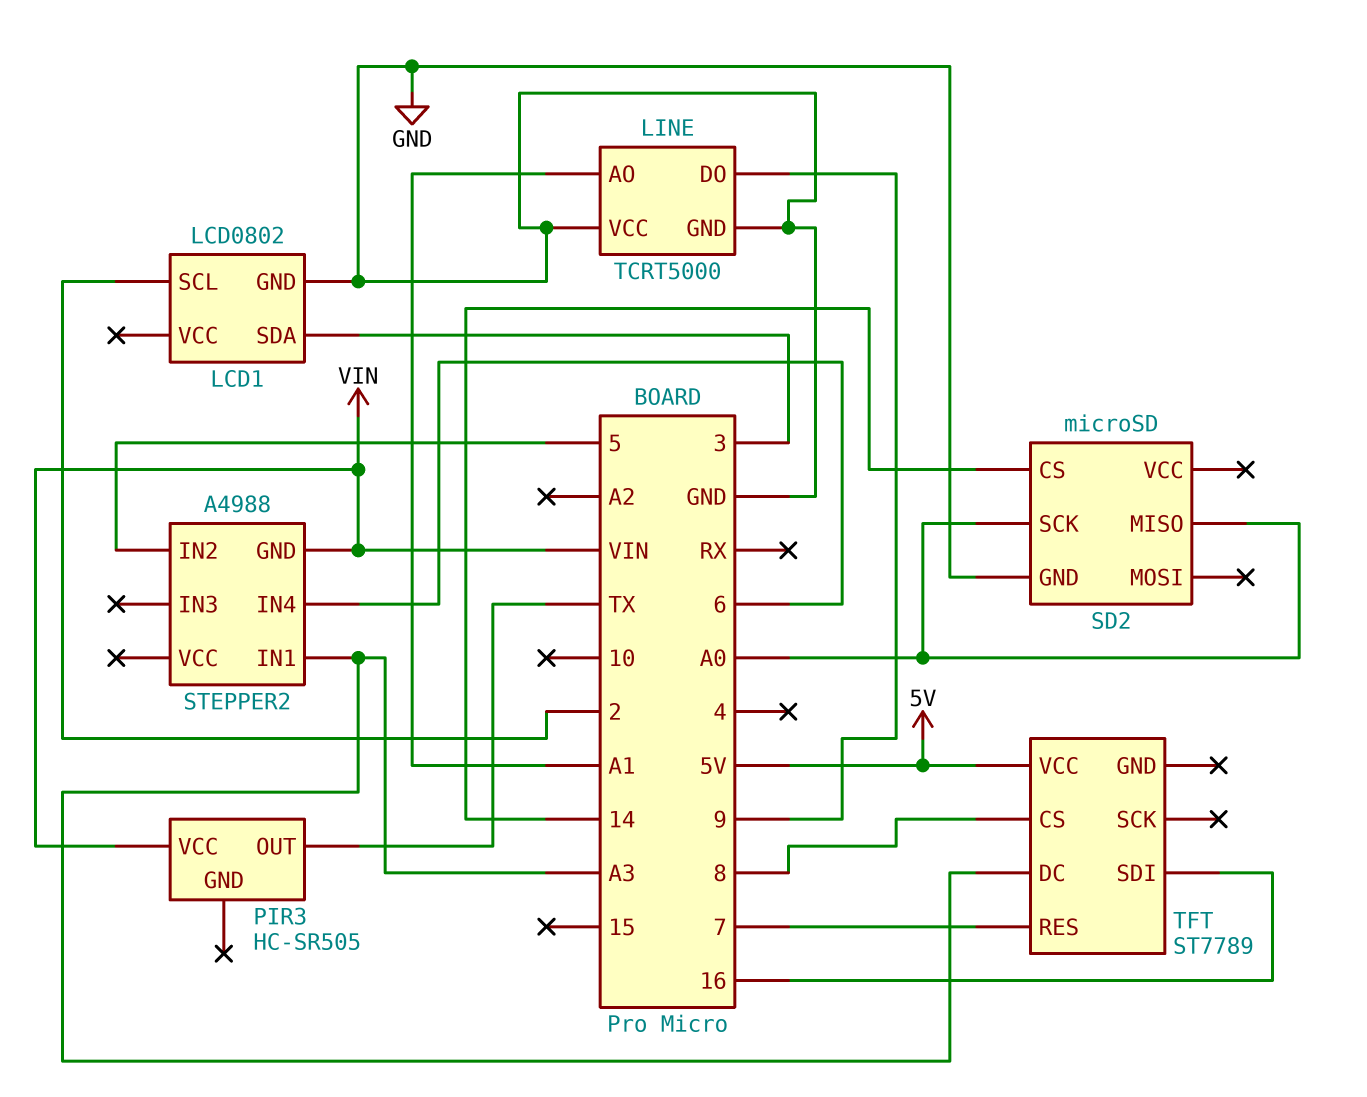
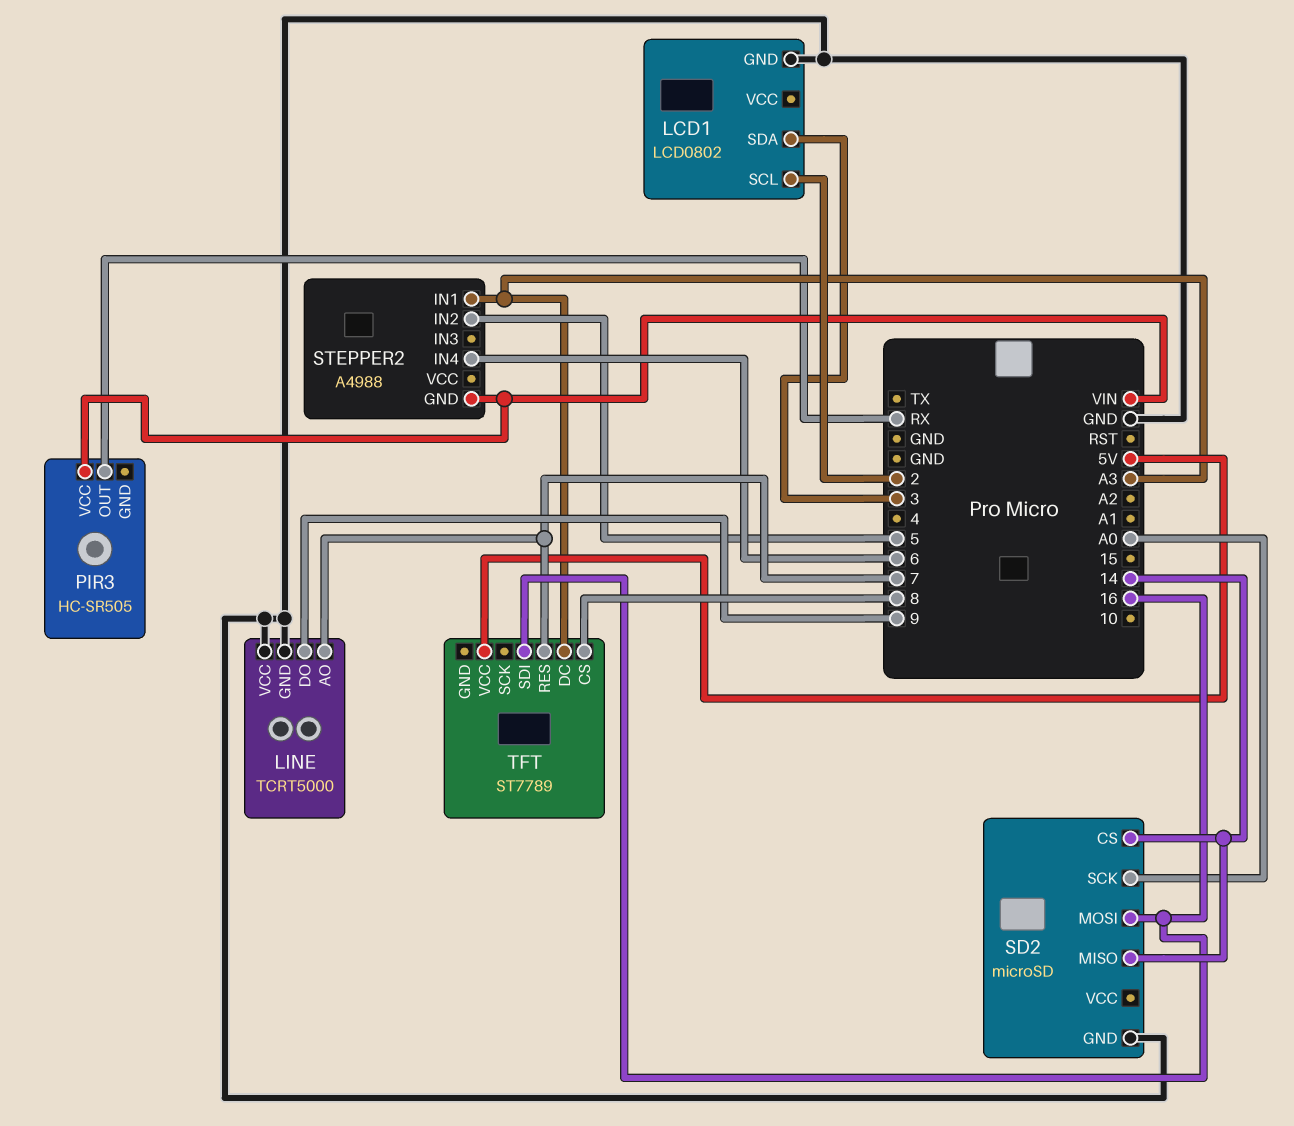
LINE pin AO: A1 -> 7
PIR3 pin OUT: TX -> RX
SD2 pin MISO: A0 -> 14
SD2 pin MOSI: none -> 16

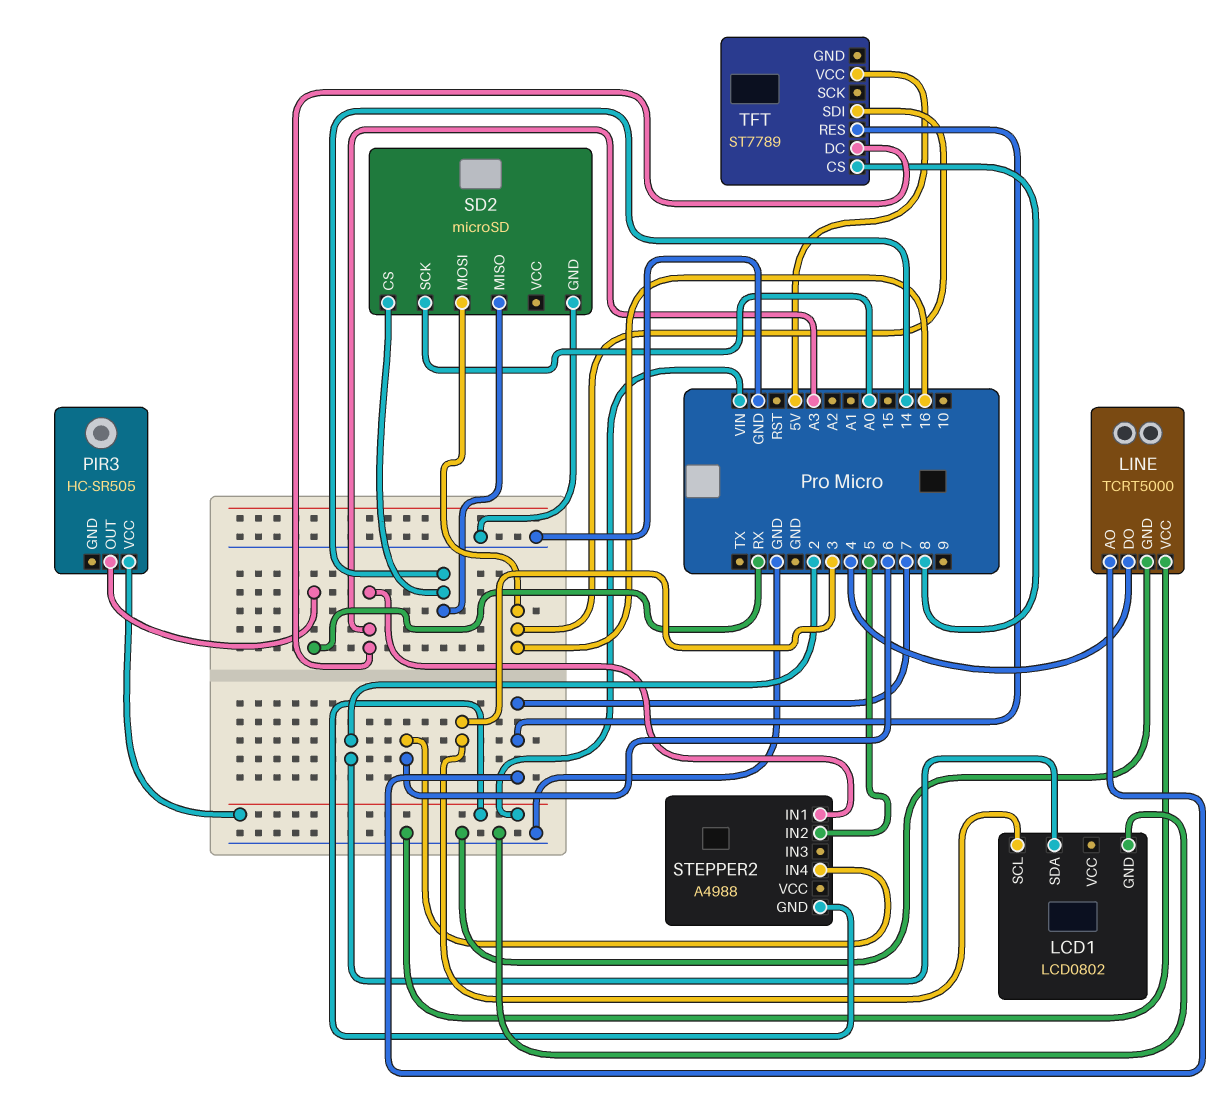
LCD1 pin SCL: 2 -> 3
LCD1 pin SDA: 3 -> 2
LINE pin DO: 9 -> 4

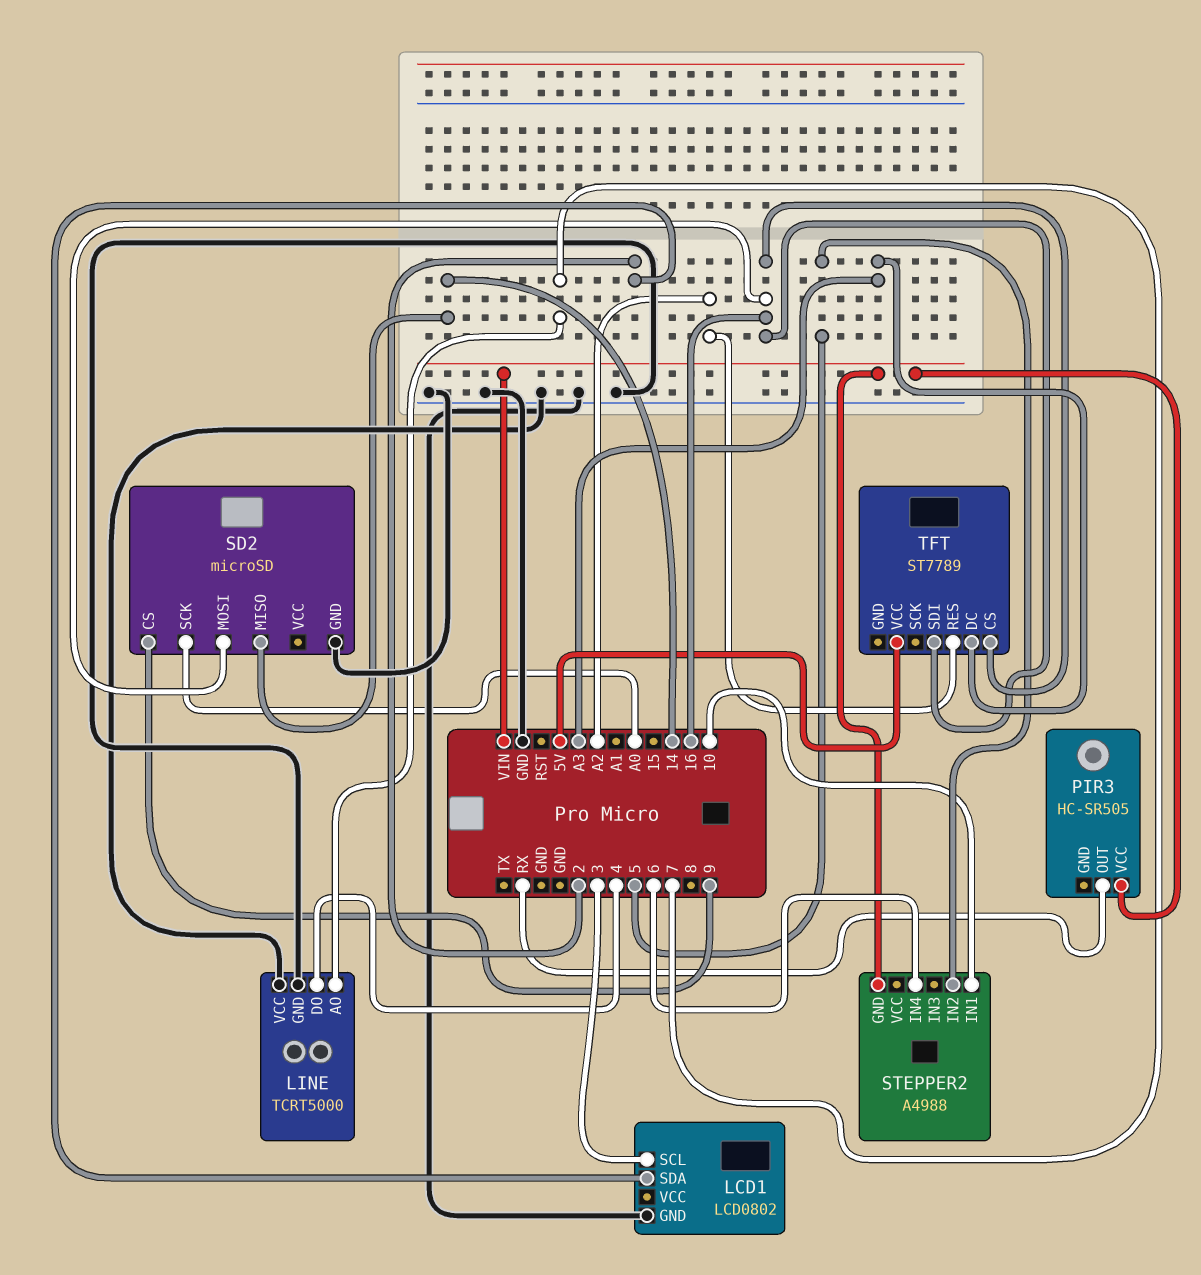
SD2 pin CS: 14 -> 9
STEPPER2 pin IN1: A3 -> 10
TFT pin CS: 8 -> 16
TFT pin RES: 7 -> A2

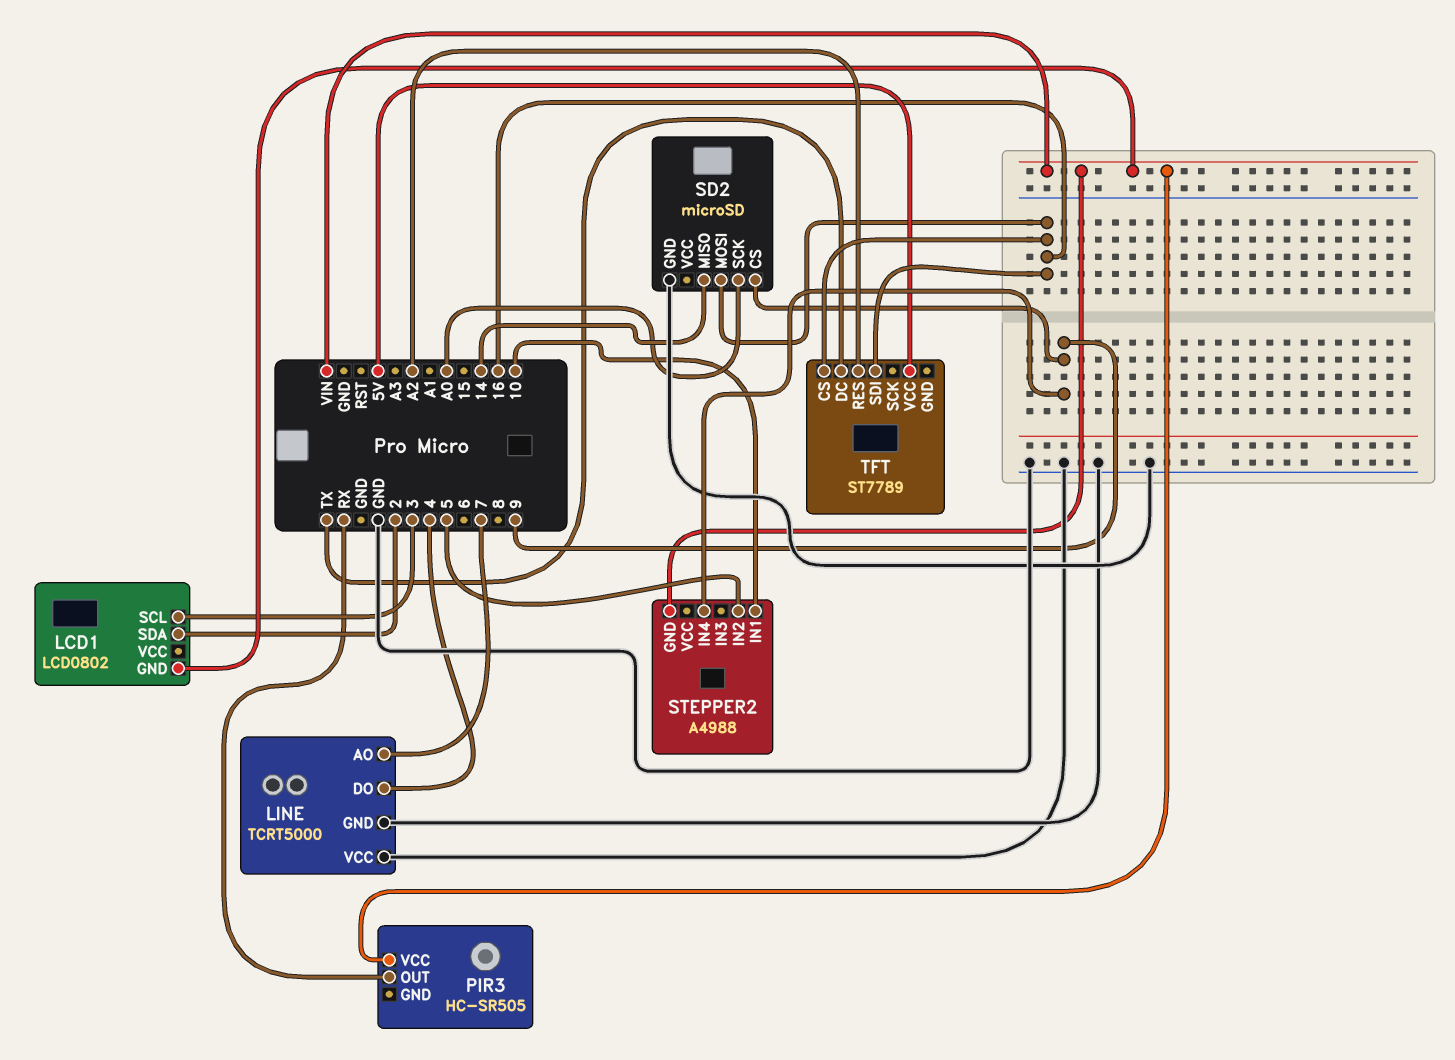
LCD1 pin GND: GND -> VIN
STEPPER2 pin IN4: 6 -> 9
TFT pin DC: A3 -> TX

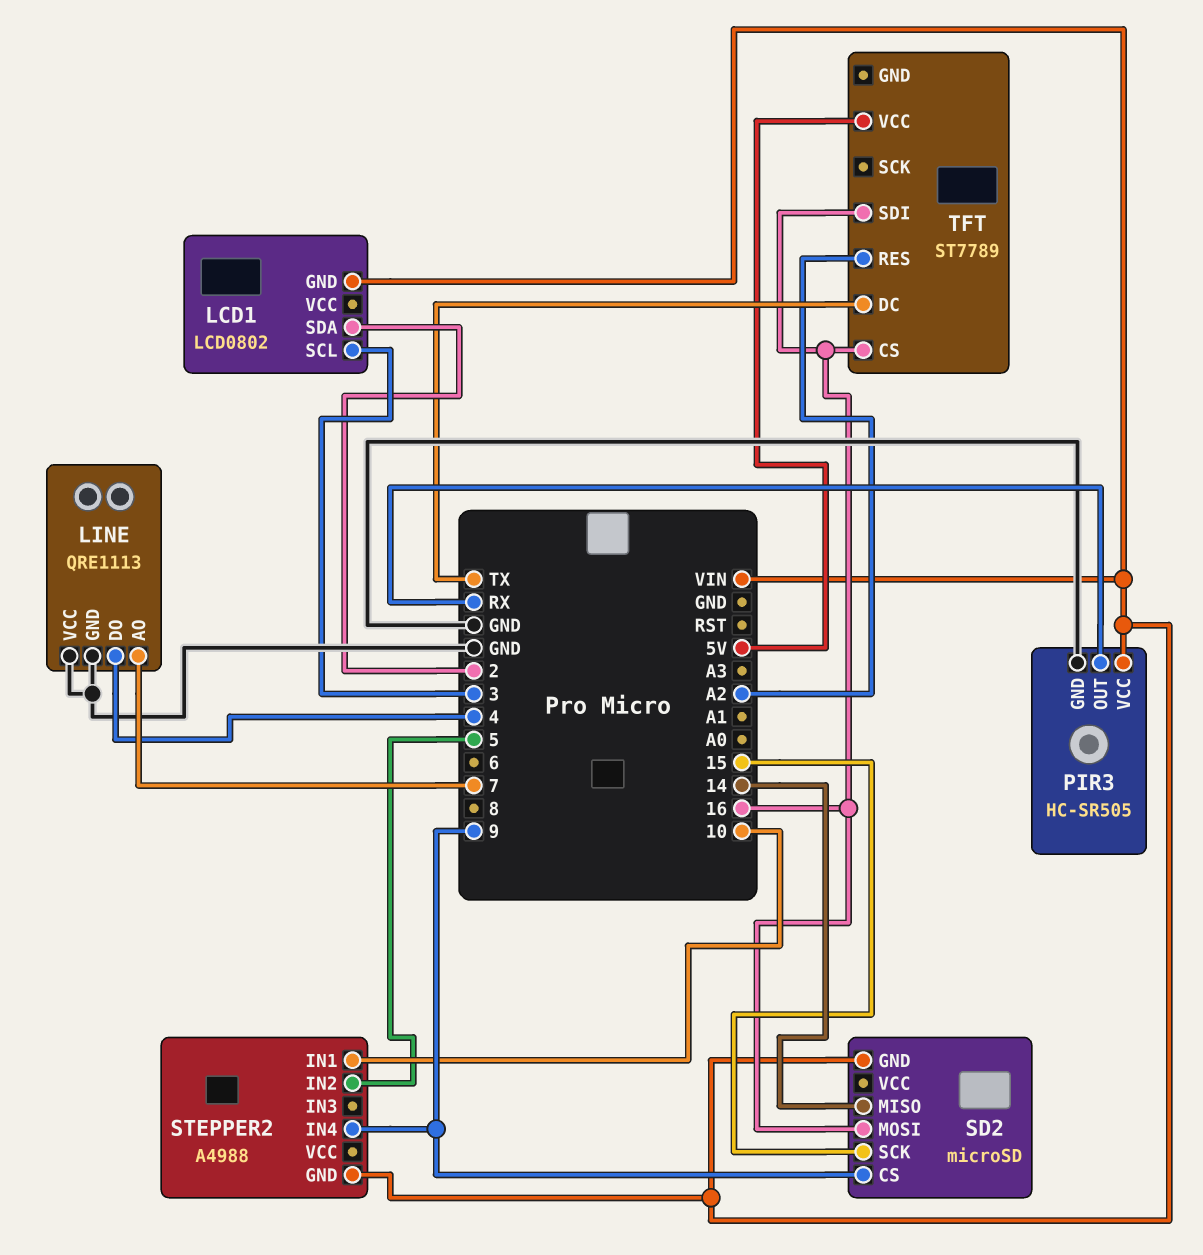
LINE: TCRT5000 -> QRE1113
PIR3 pin GND: none -> GND
SD2 pin GND: GND -> VIN
SD2 pin SCK: A0 -> 15

